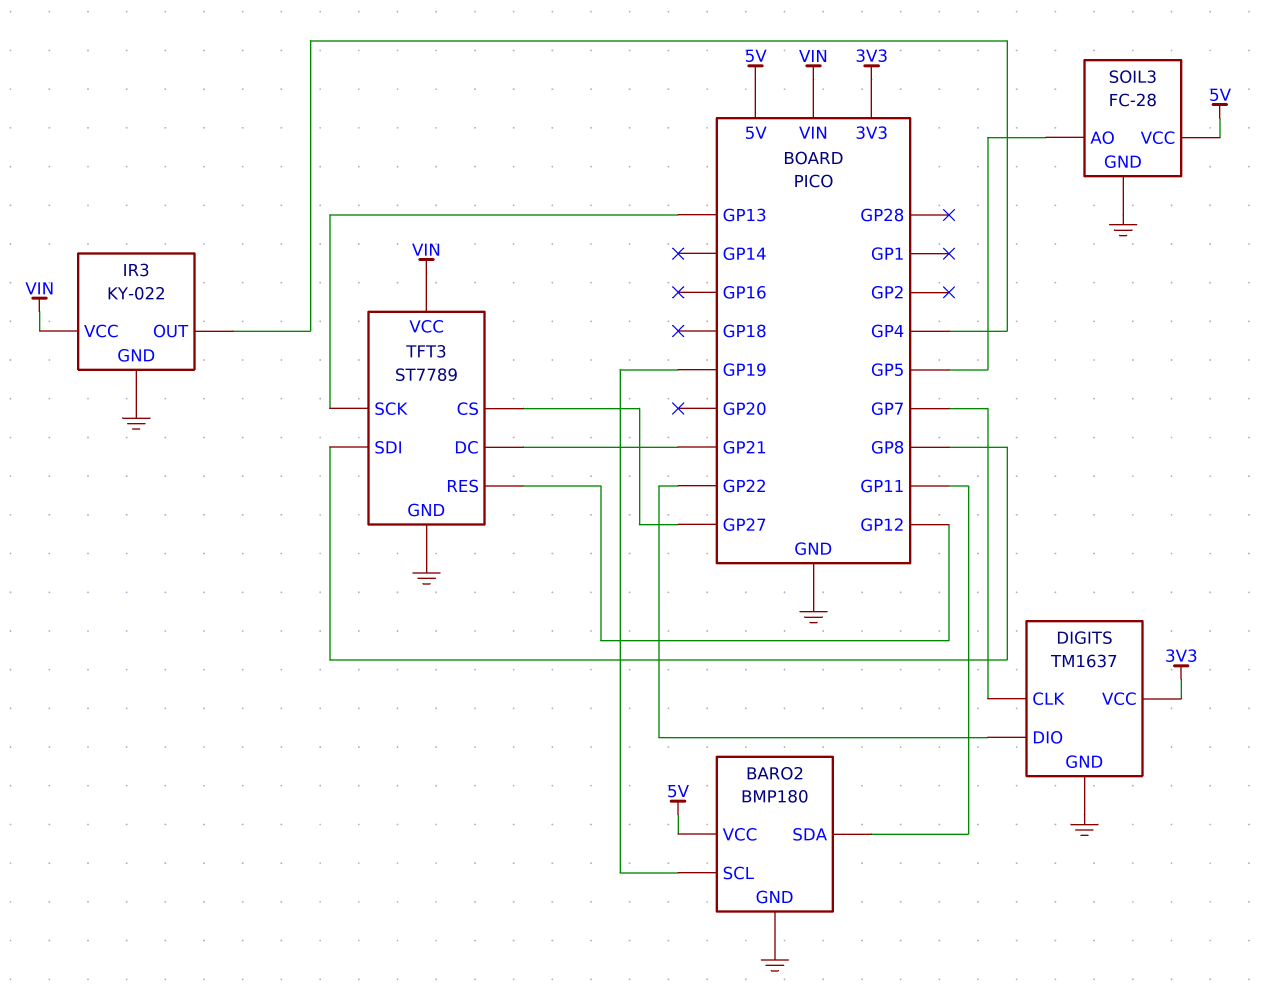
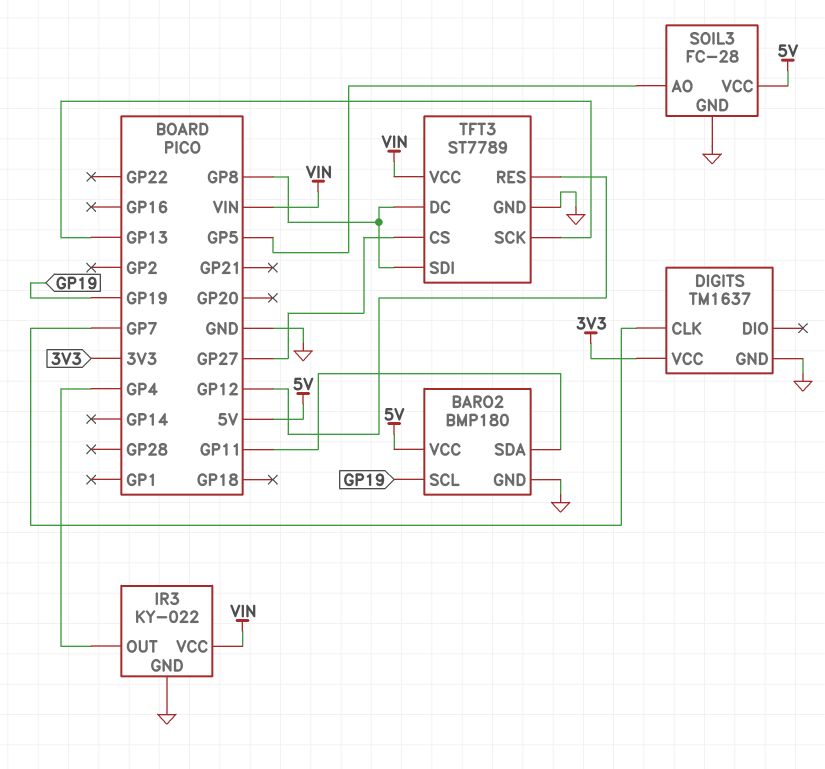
DIGITS pin DIO: GP22 -> none
TFT3 pin DC: GP21 -> GP8

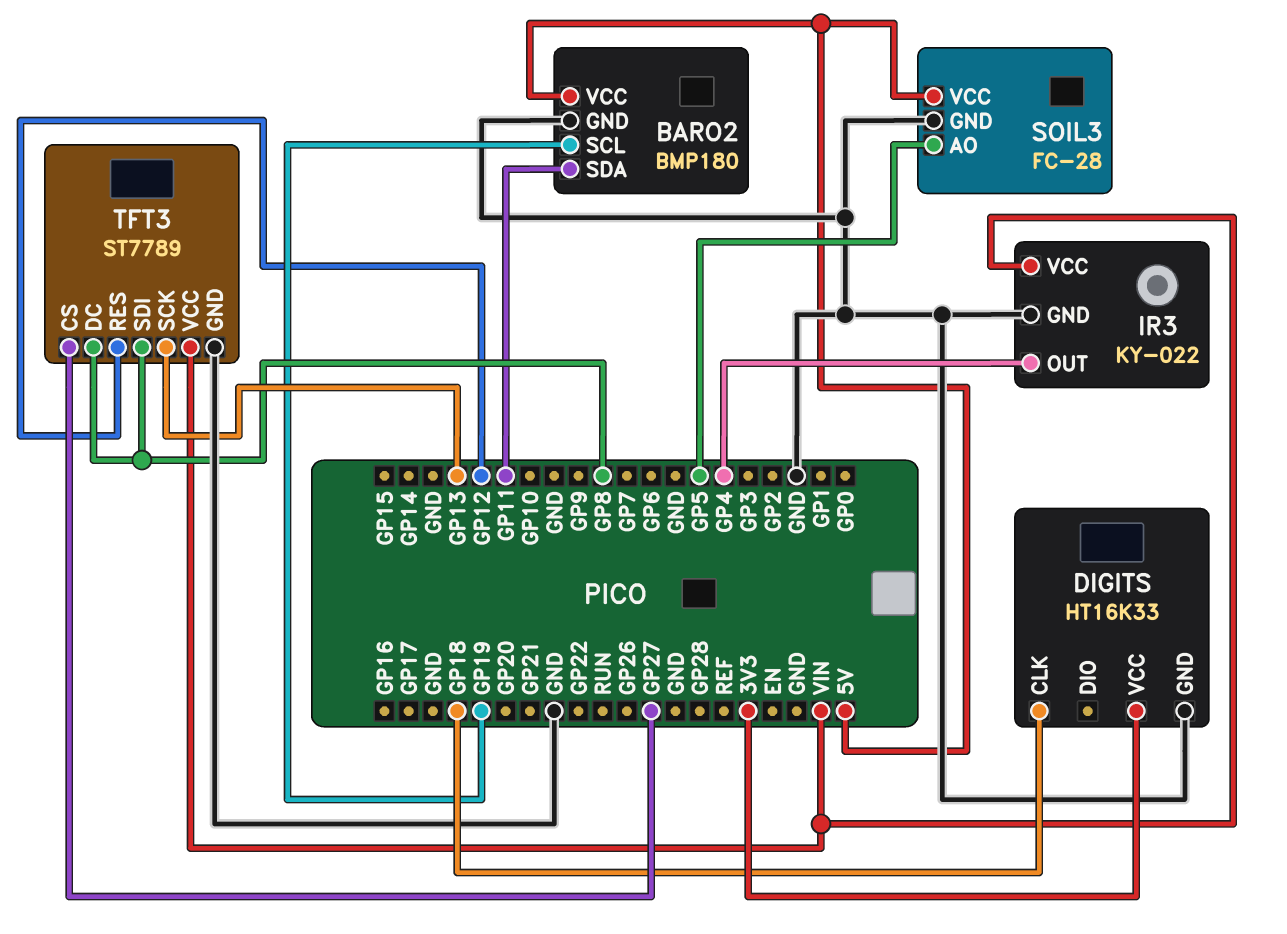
DIGITS: TM1637 -> HT16K33
DIGITS pin CLK: GP7 -> GP18

